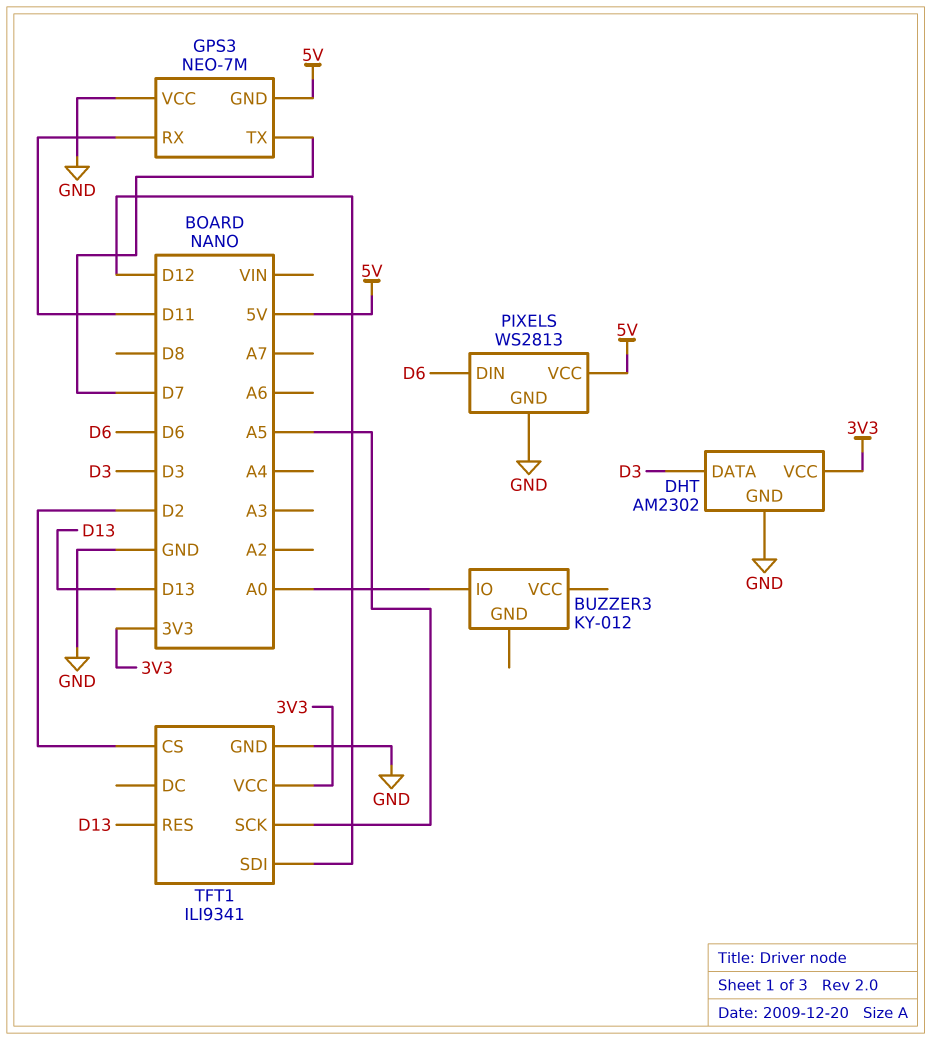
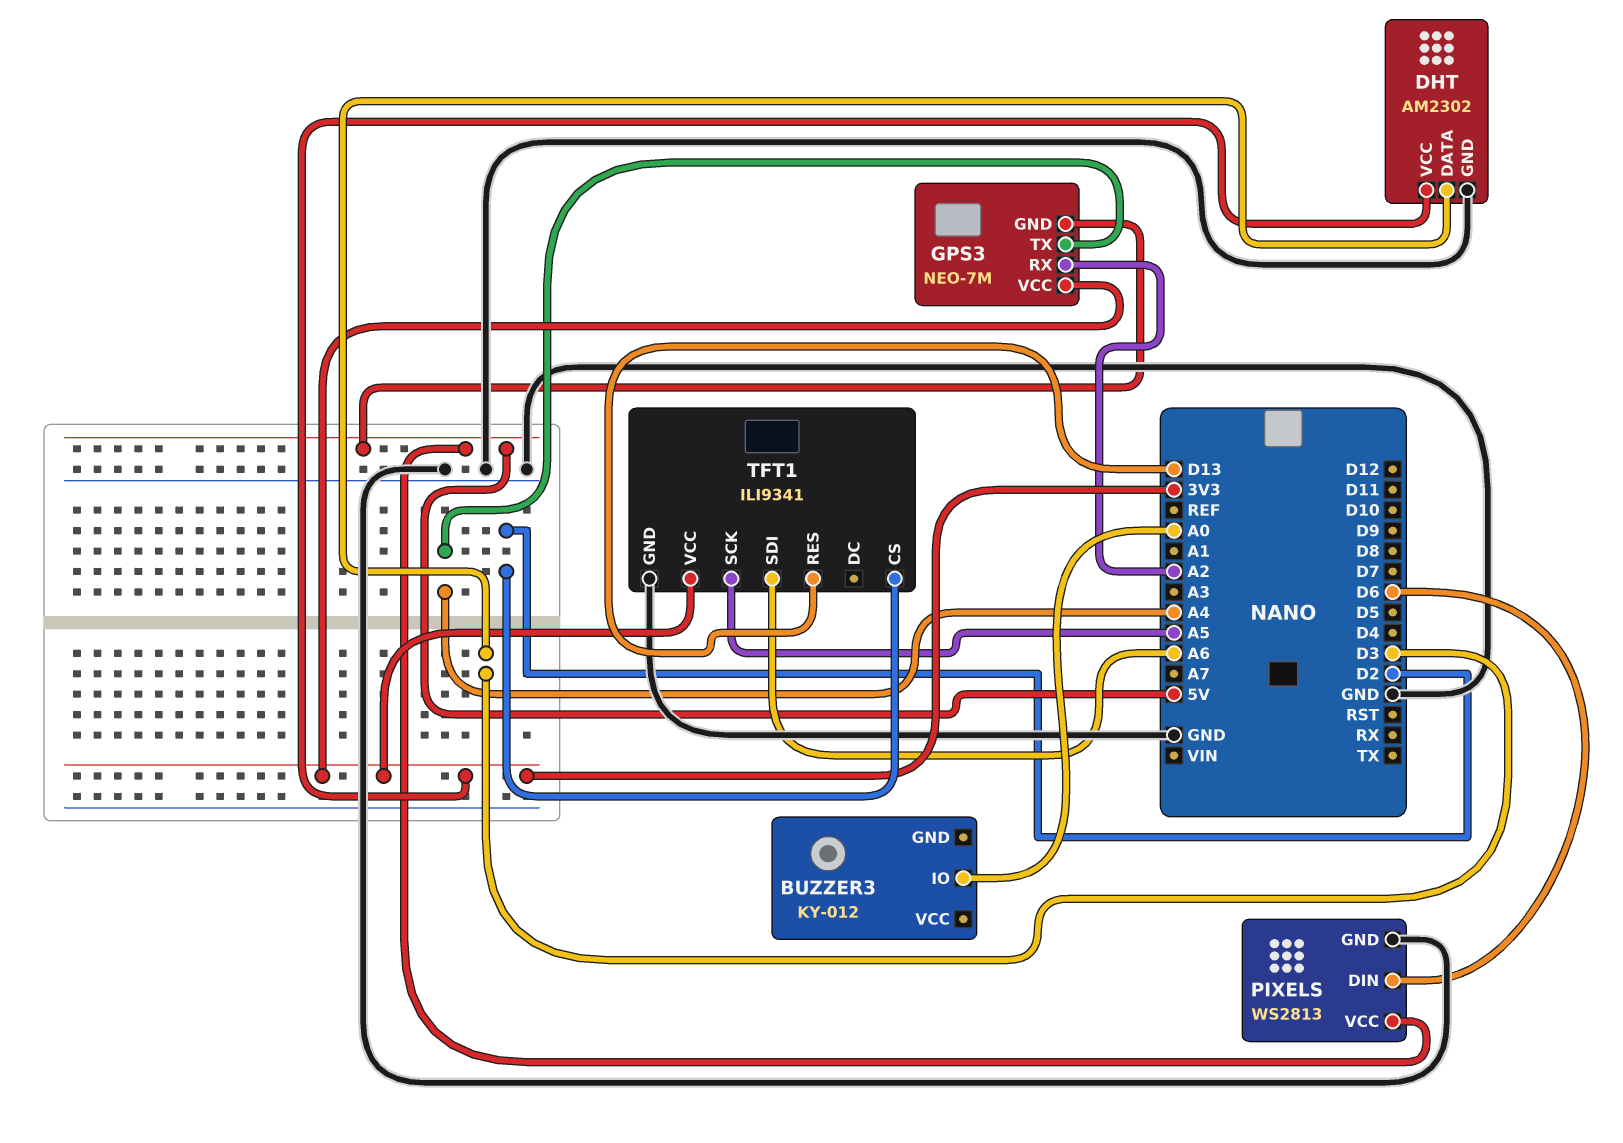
GPS3 pin RX: D11 -> A2
GPS3 pin TX: D7 -> A4
GPS3 pin VCC: GND -> 3V3
TFT1 pin SDI: D12 -> A6

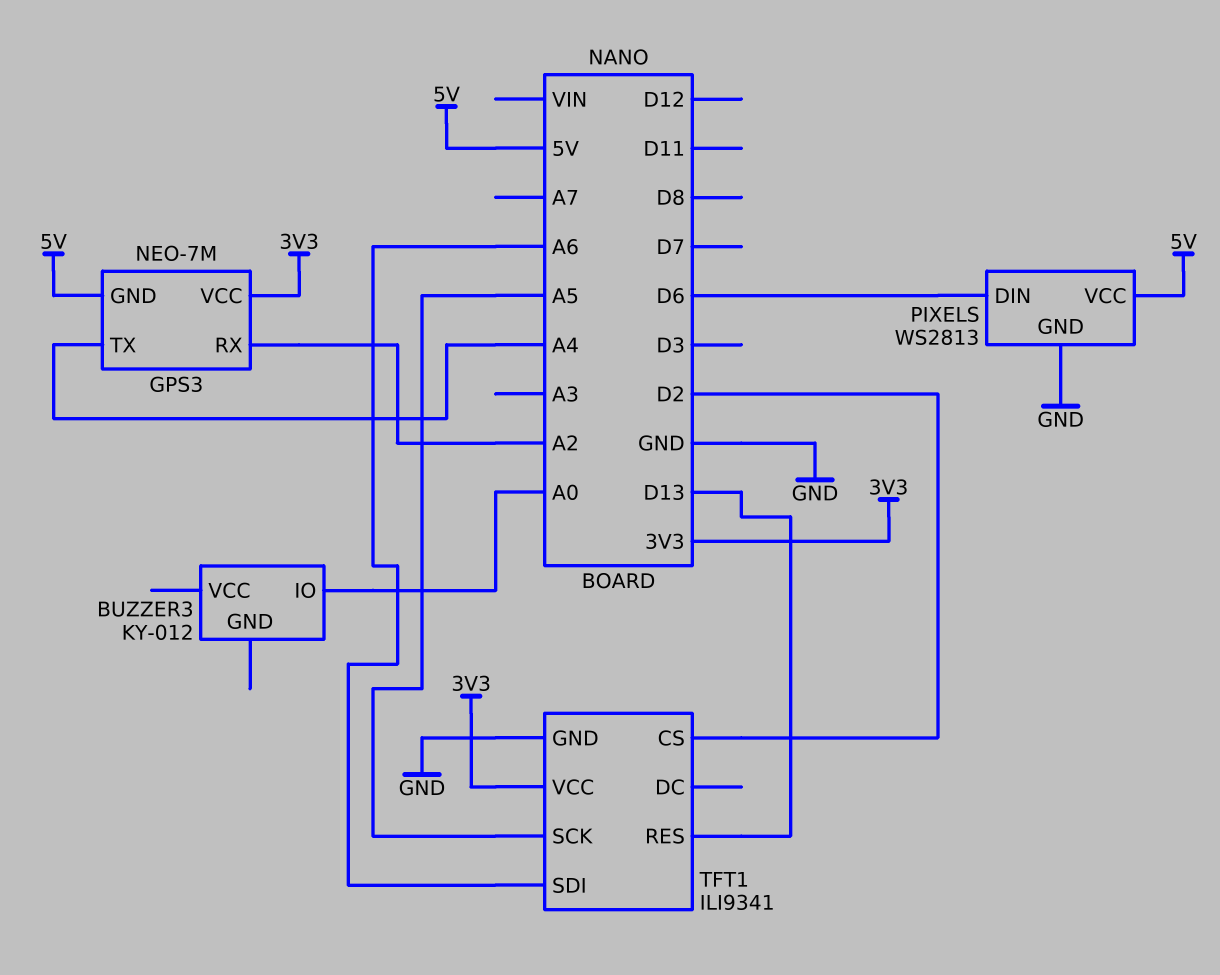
DHT: AM2302 -> none
DHT pin DATA: D3 -> none
DHT pin GND: GND -> none
DHT pin VCC: 3V3 -> none

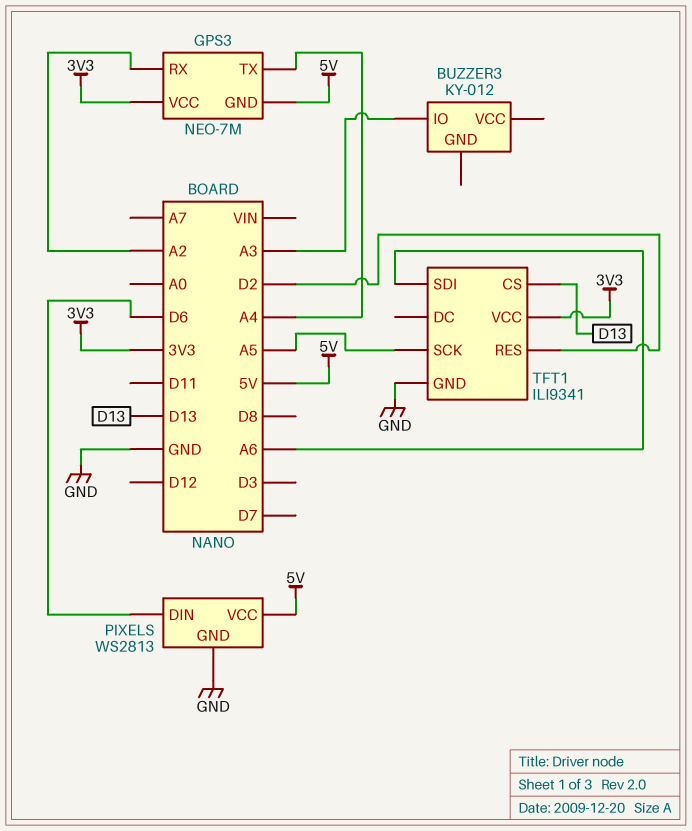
BUZZER3 pin IO: A0 -> A3
TFT1 pin CS: D2 -> D13
TFT1 pin RES: D13 -> D2

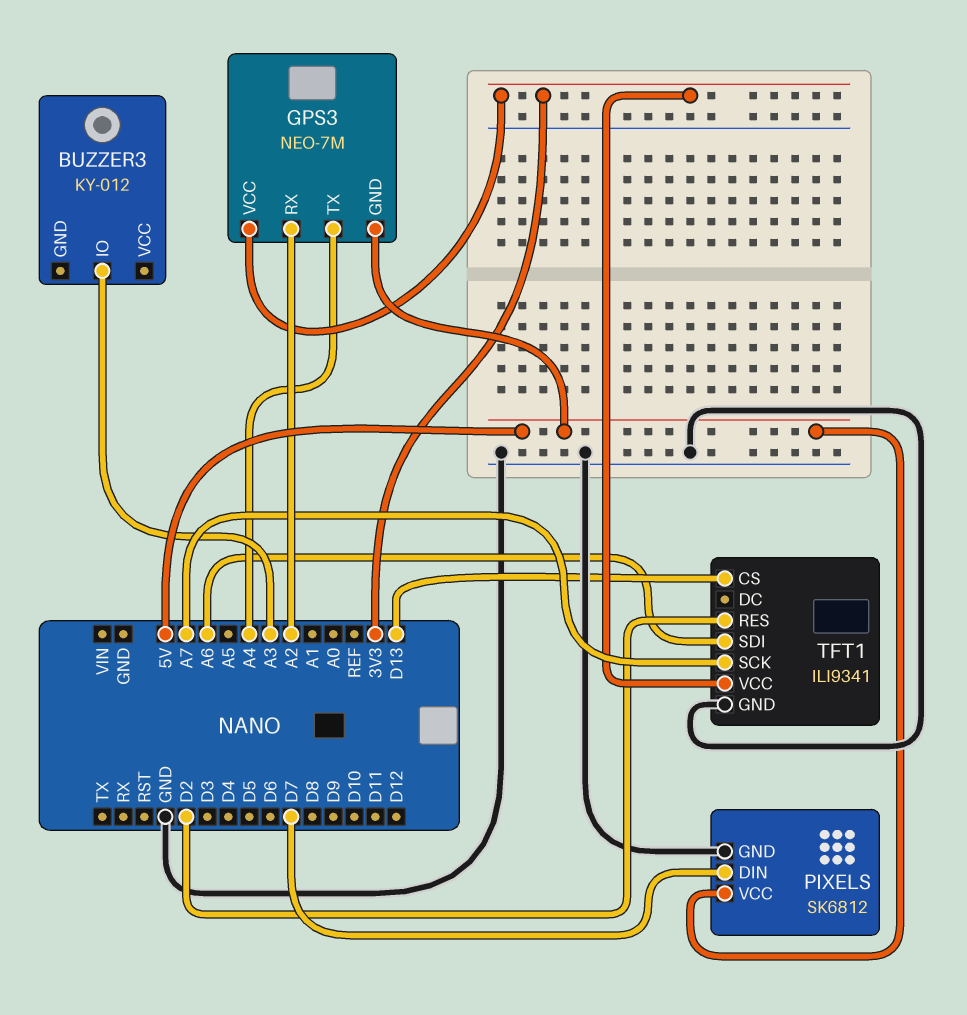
PIXELS: WS2813 -> SK6812
PIXELS pin DIN: D6 -> D7
TFT1 pin SCK: A5 -> A7

